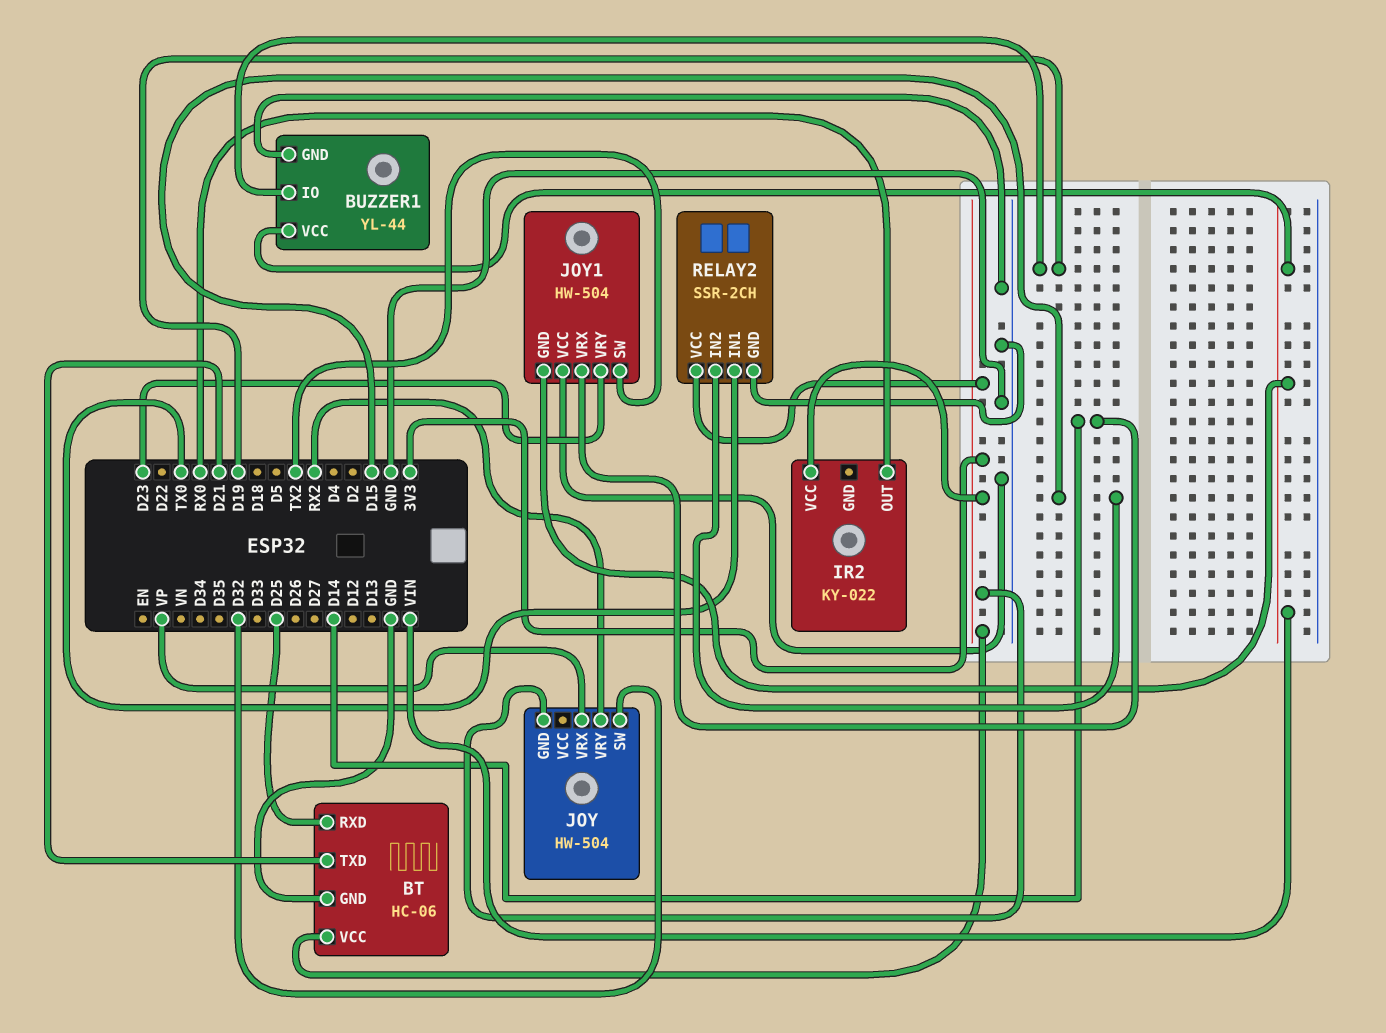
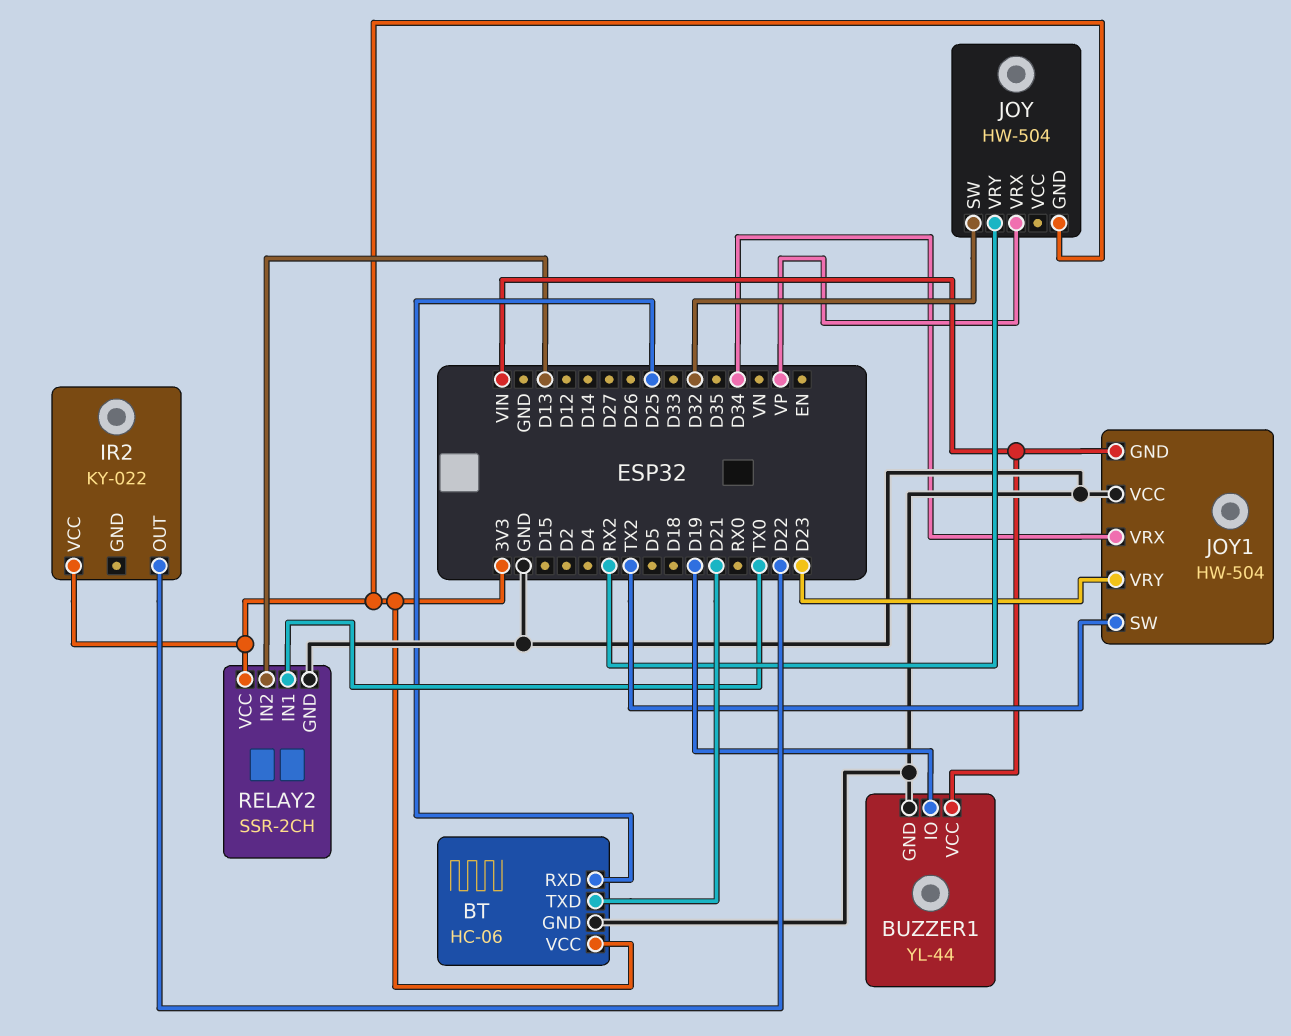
IR2 pin OUT: RX0 -> D22
JOY1 pin VRX: D14 -> D34
RELAY2 pin IN2: D15 -> D13

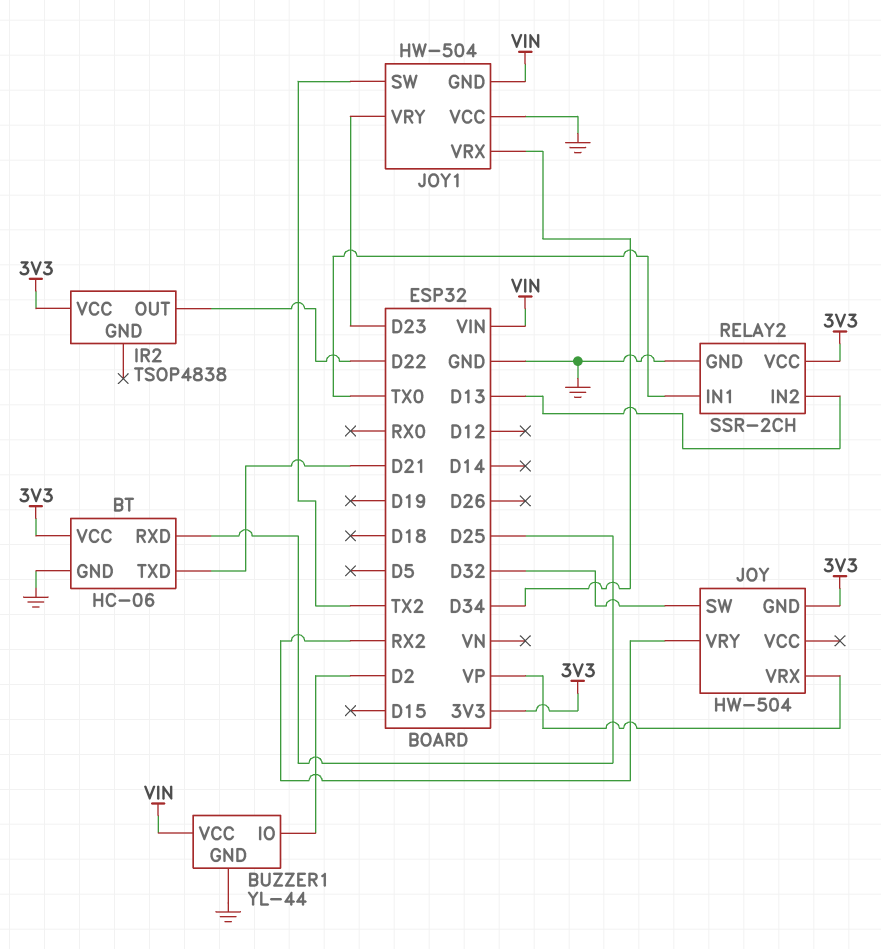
BUZZER1 pin IO: D19 -> D2
IR2: KY-022 -> TSOP4838

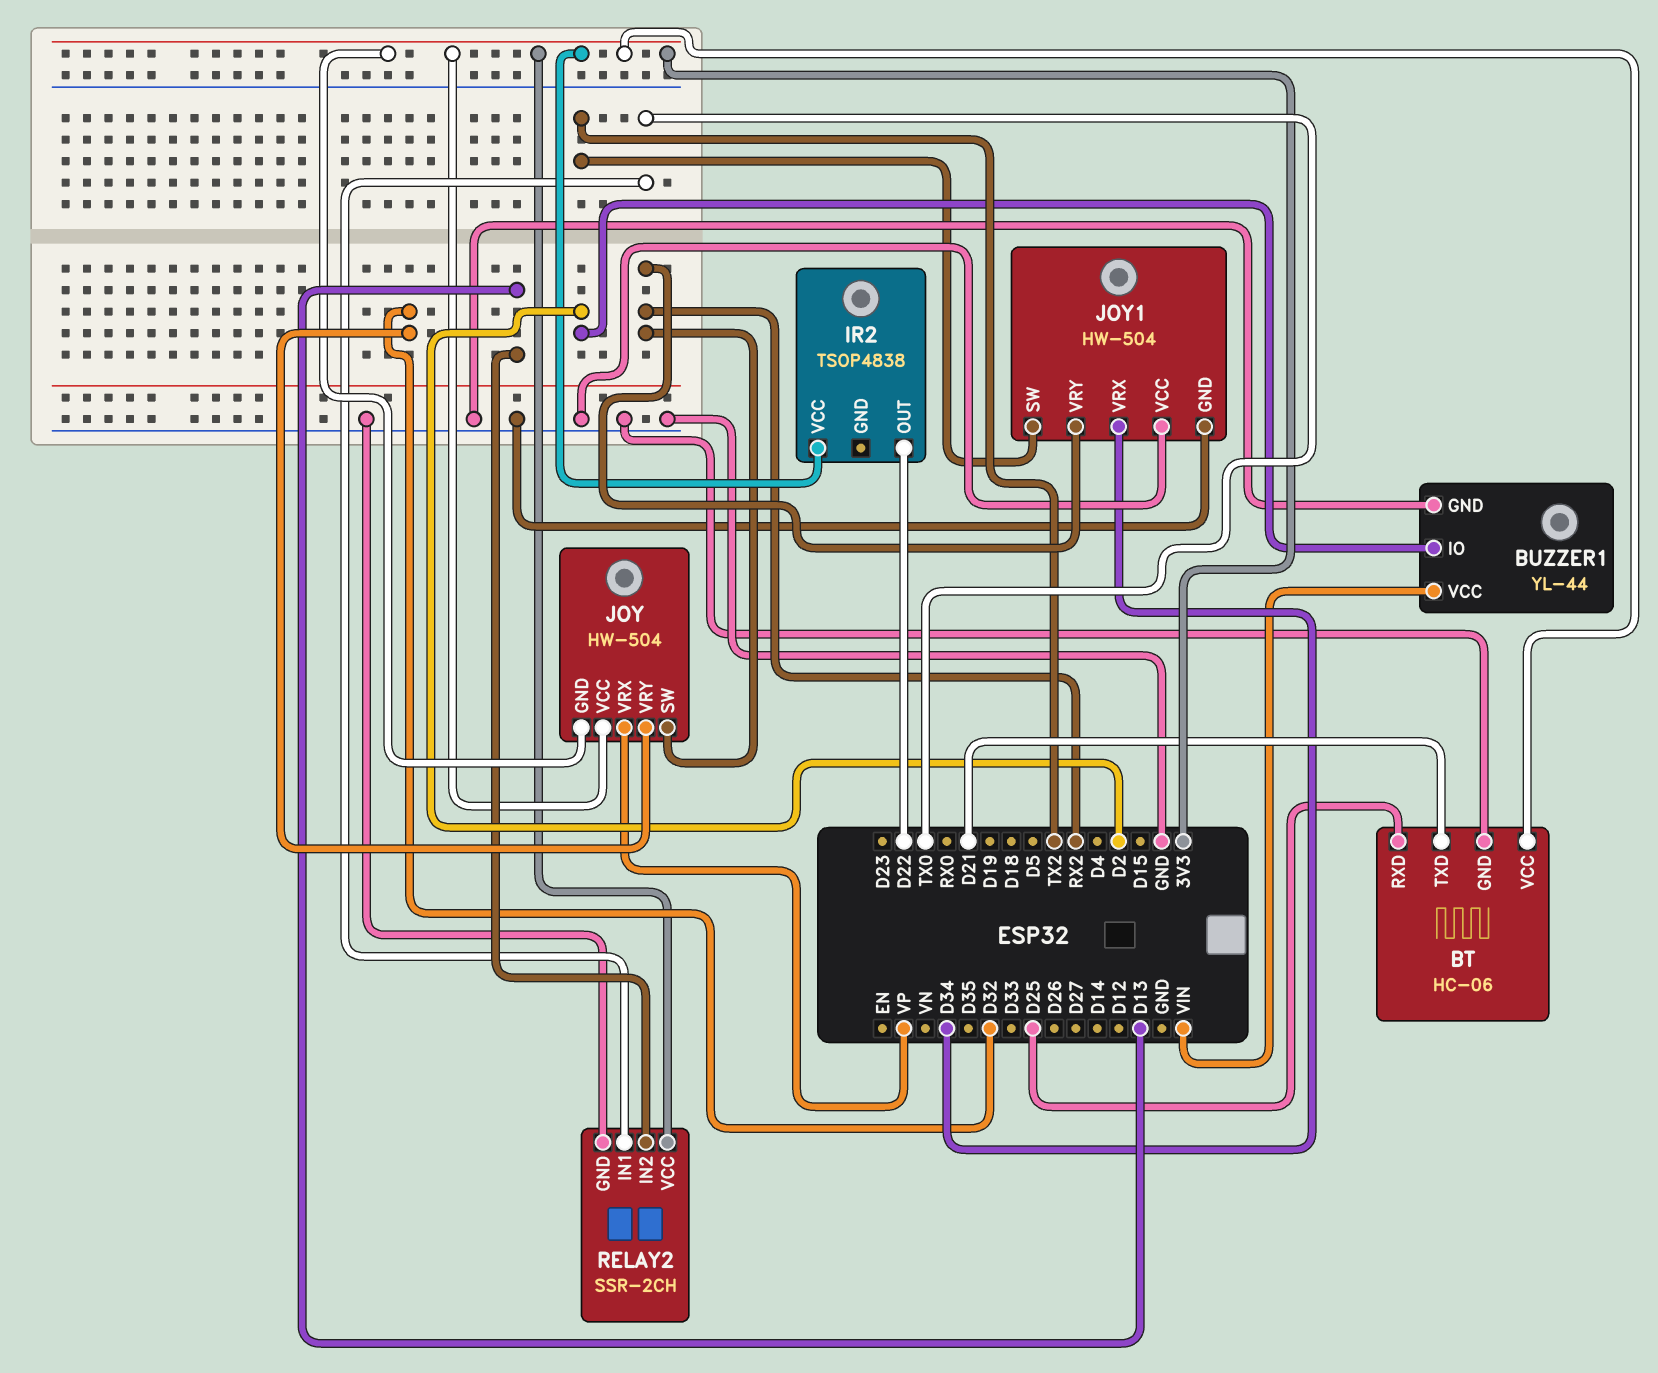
JOY pin SW: D32 -> RX2
JOY pin VCC: none -> 3V3
JOY pin VRY: RX2 -> D32
JOY1 pin GND: VIN -> GND
JOY1 pin VRY: D23 -> RX2

